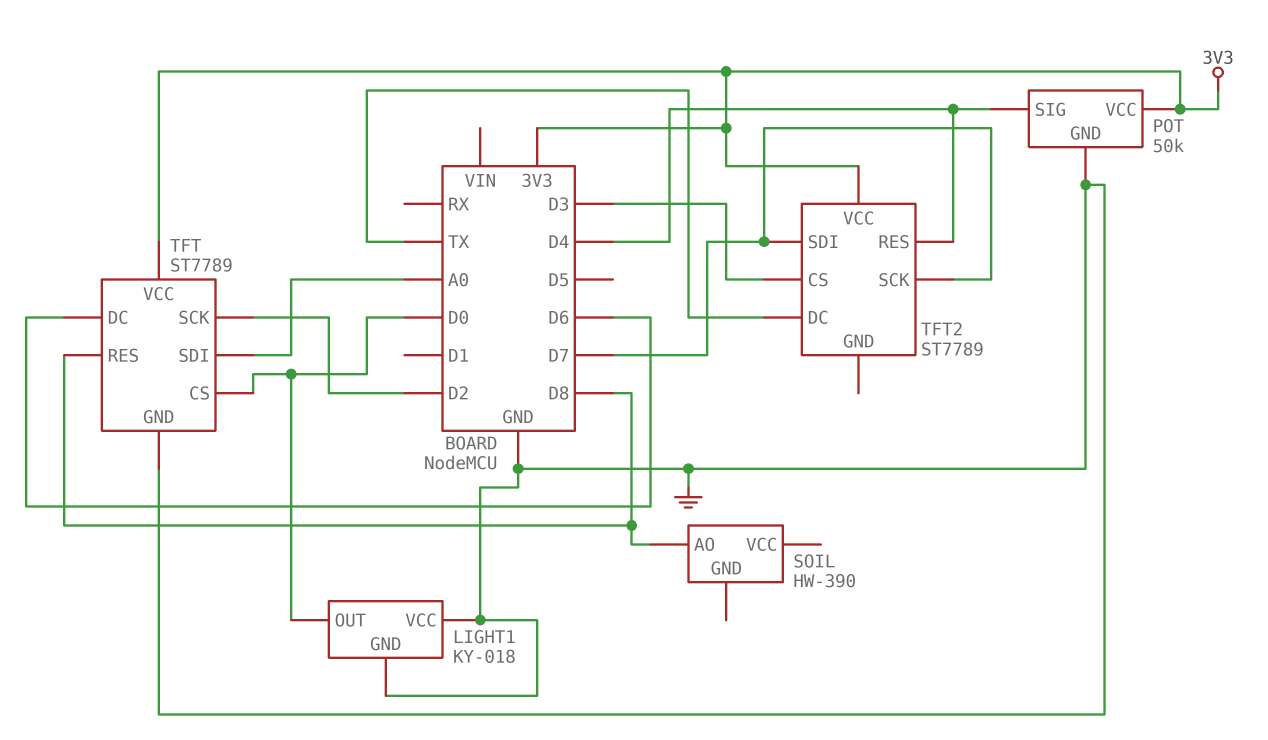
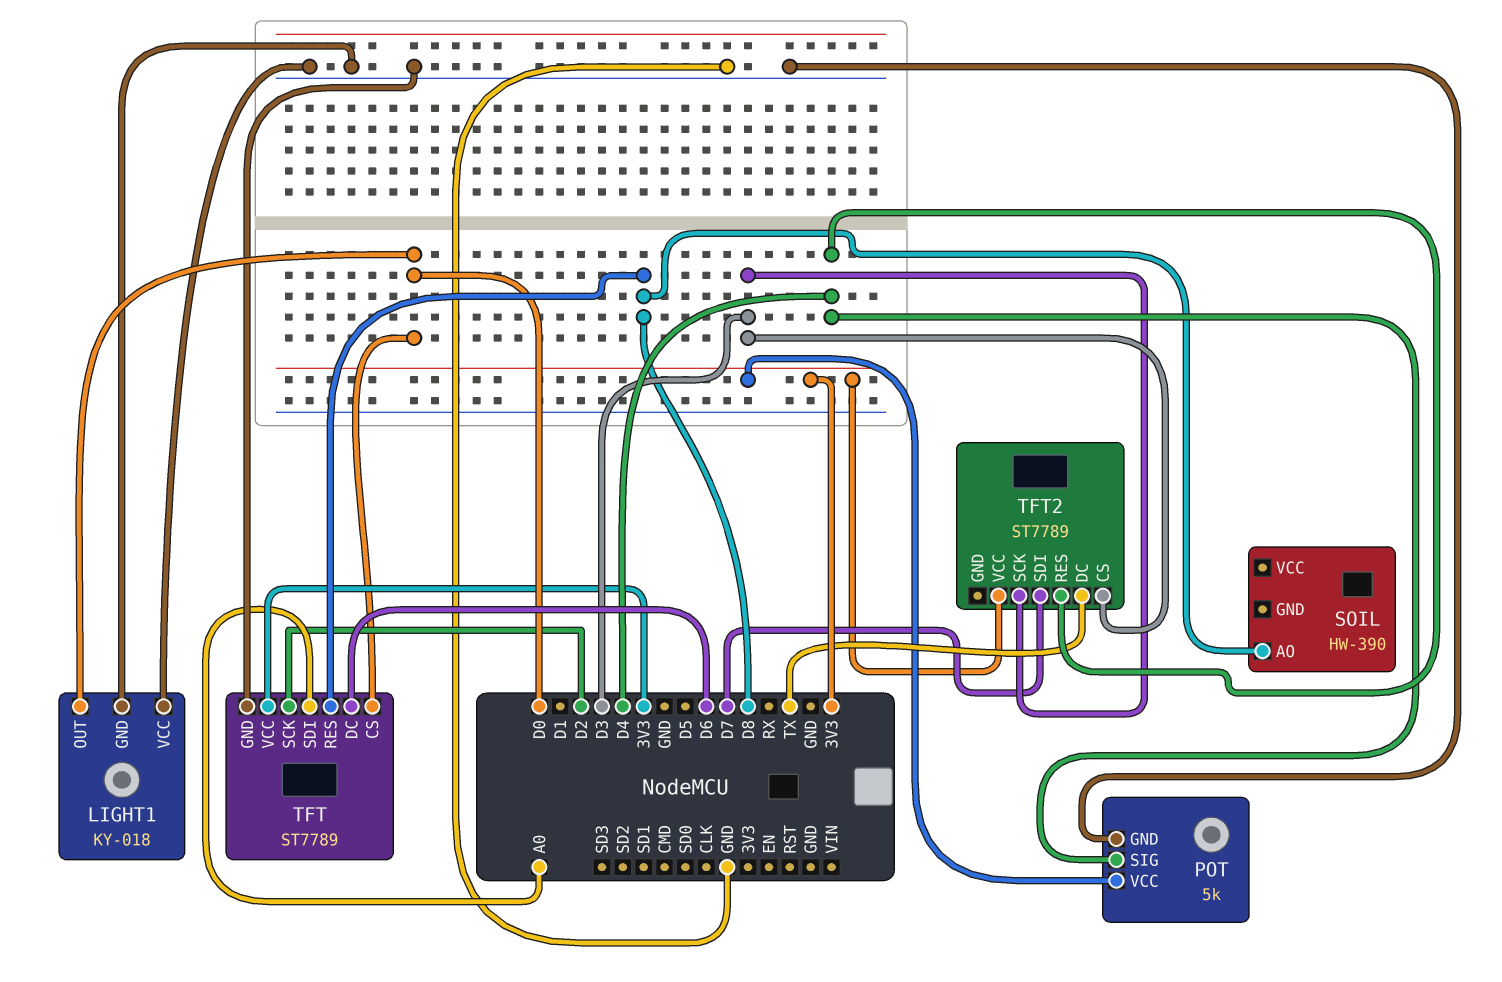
POT: 50k -> 5k
TFT2 pin SCK: D7 -> D3

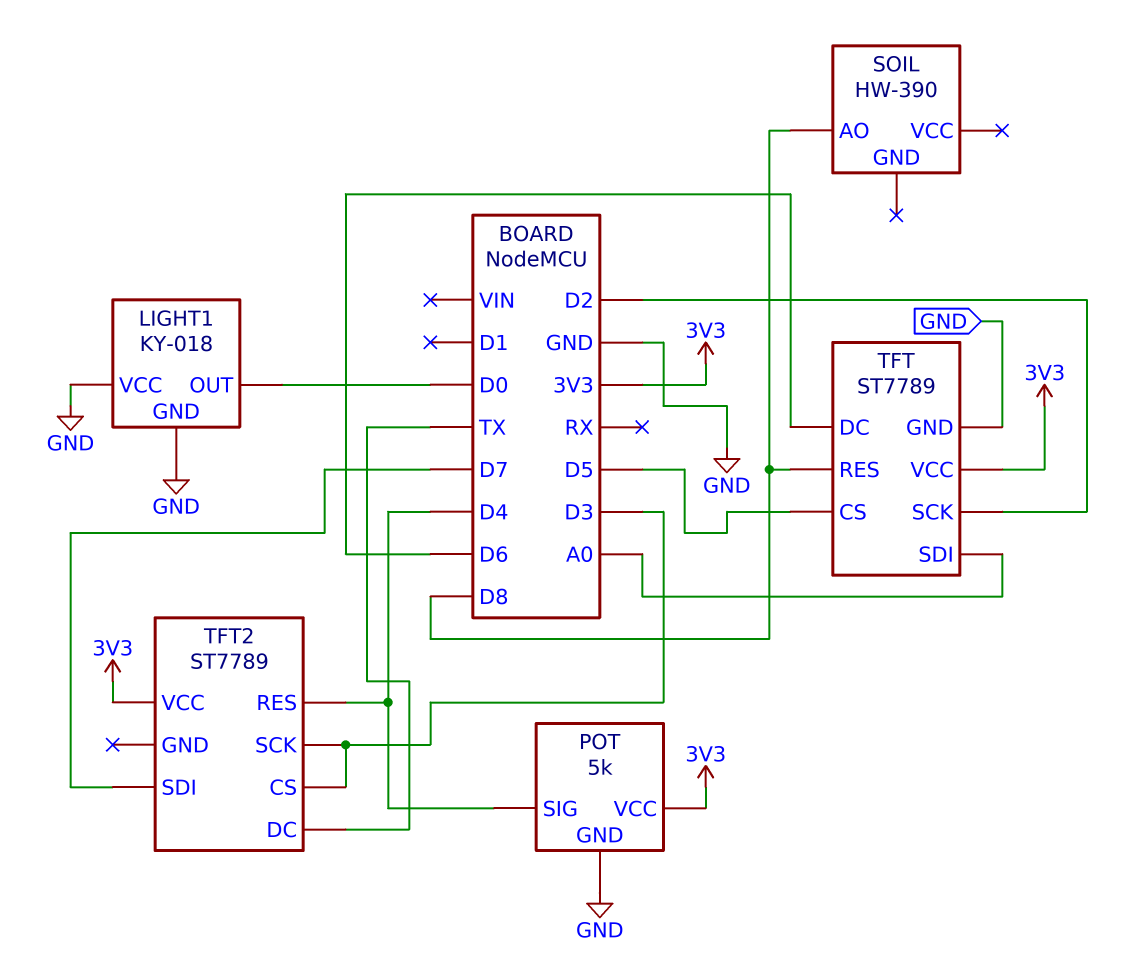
TFT pin CS: D0 -> D5

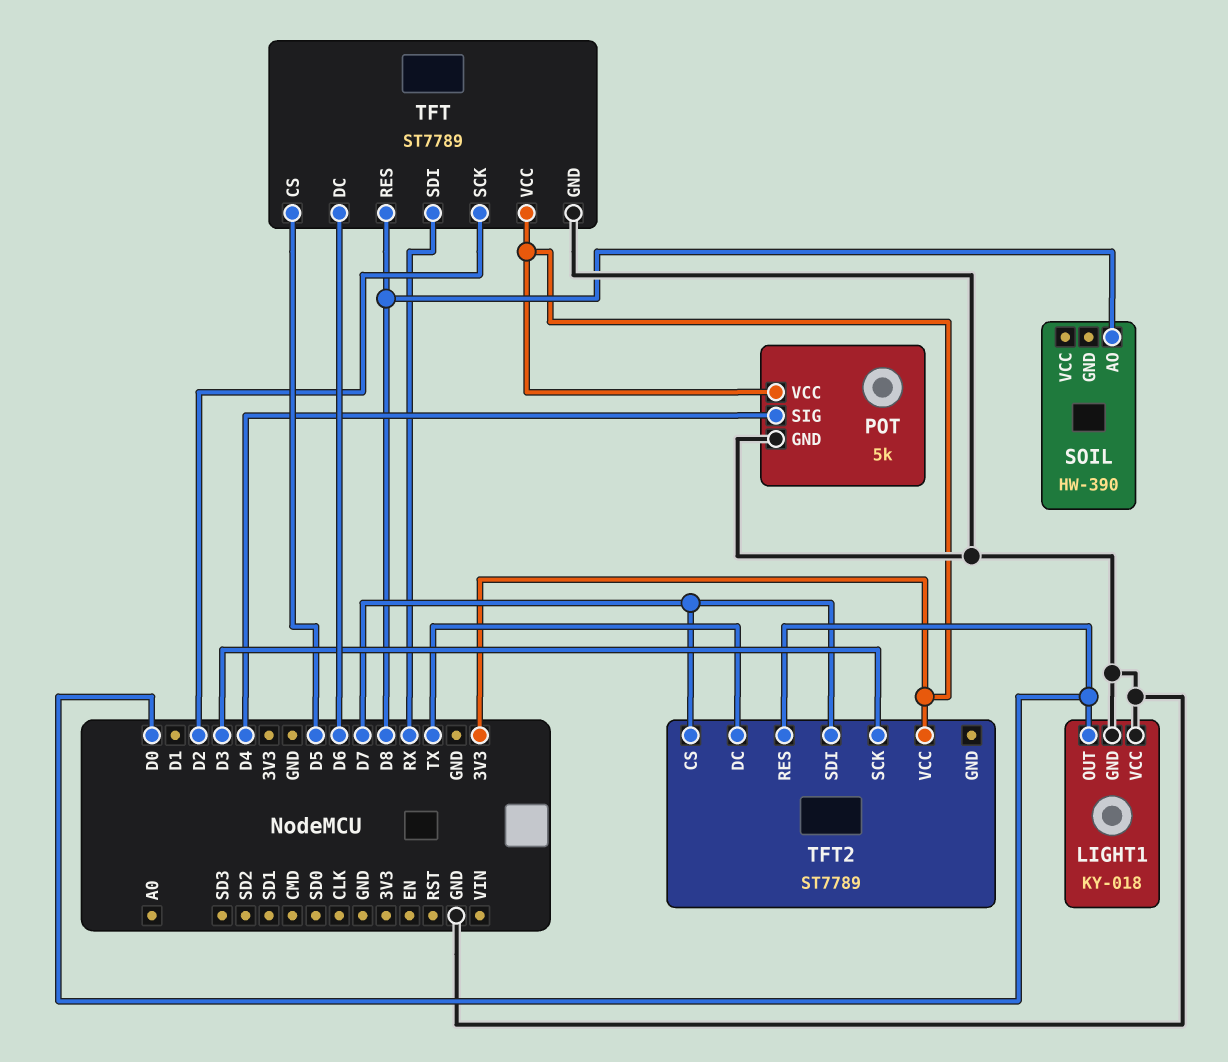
TFT pin SDI: A0 -> RX
TFT2 pin CS: D3 -> D7
TFT2 pin RES: D4 -> D0

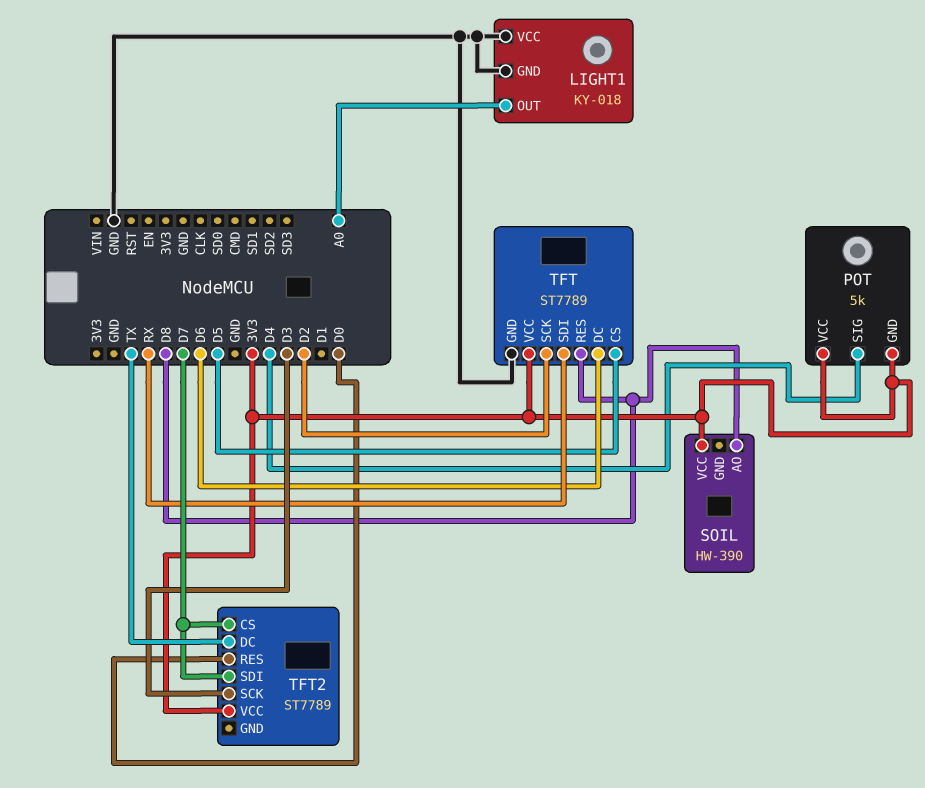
LIGHT1 pin OUT: D0 -> A0
POT pin GND: GND -> 3V3
SOIL pin VCC: none -> 3V3

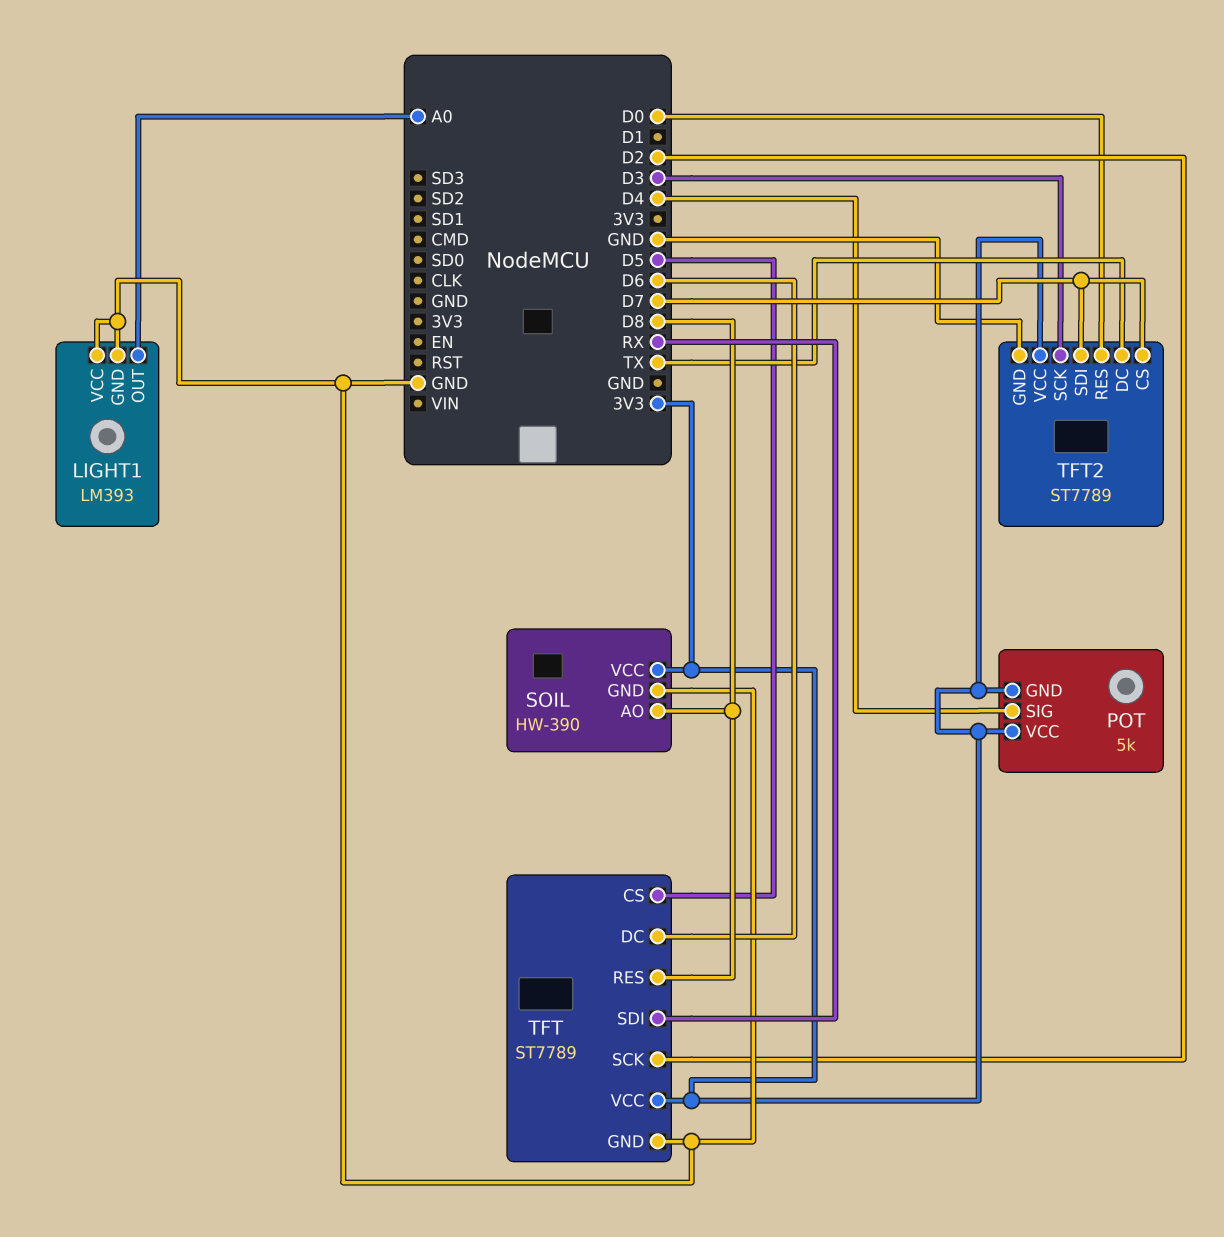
LIGHT1: KY-018 -> LM393
SOIL pin GND: none -> GND
TFT2 pin GND: none -> GND

